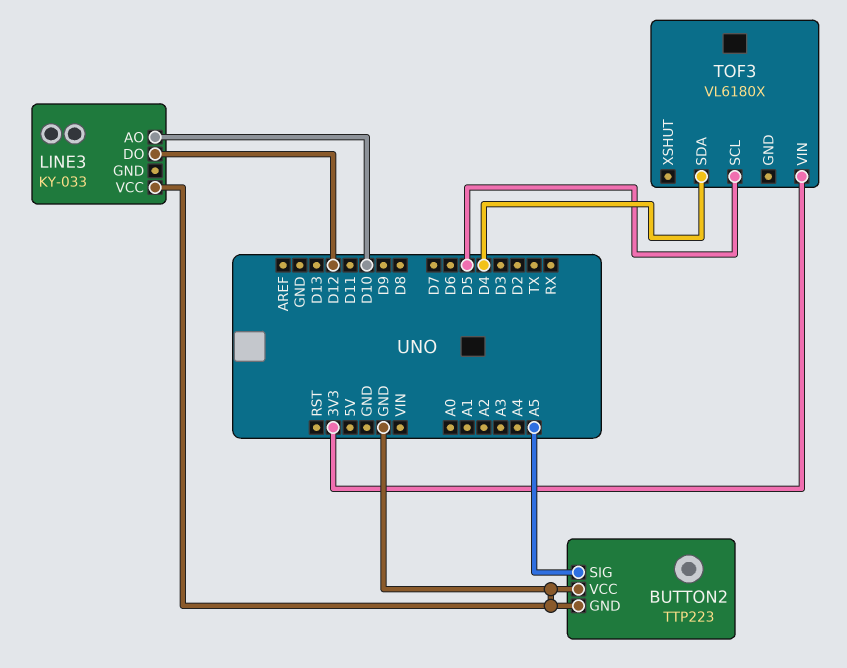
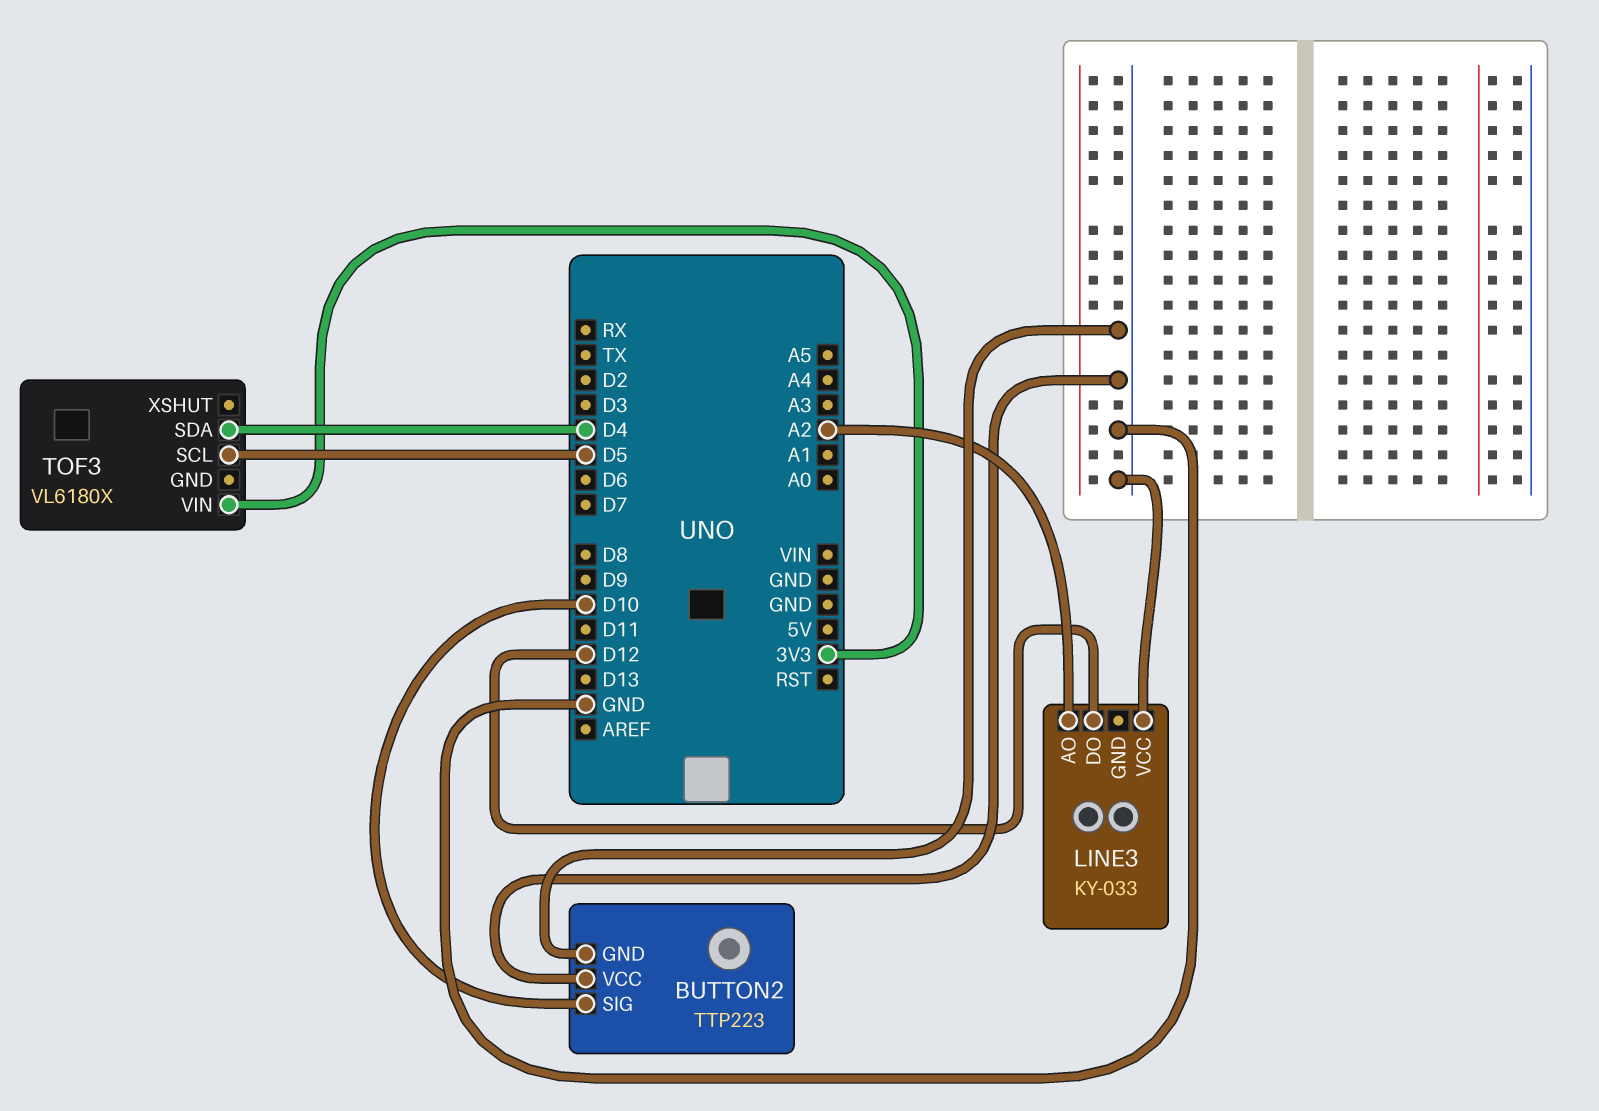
BUTTON2 pin SIG: A5 -> D10
LINE3 pin AO: D10 -> A2

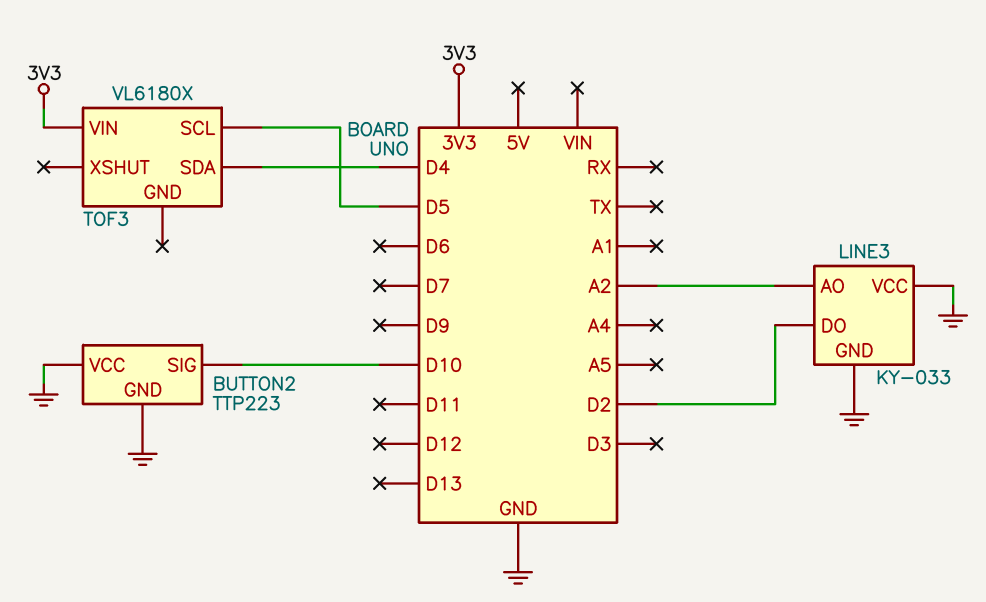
LINE3 pin DO: D12 -> D2
LINE3 pin GND: none -> GND

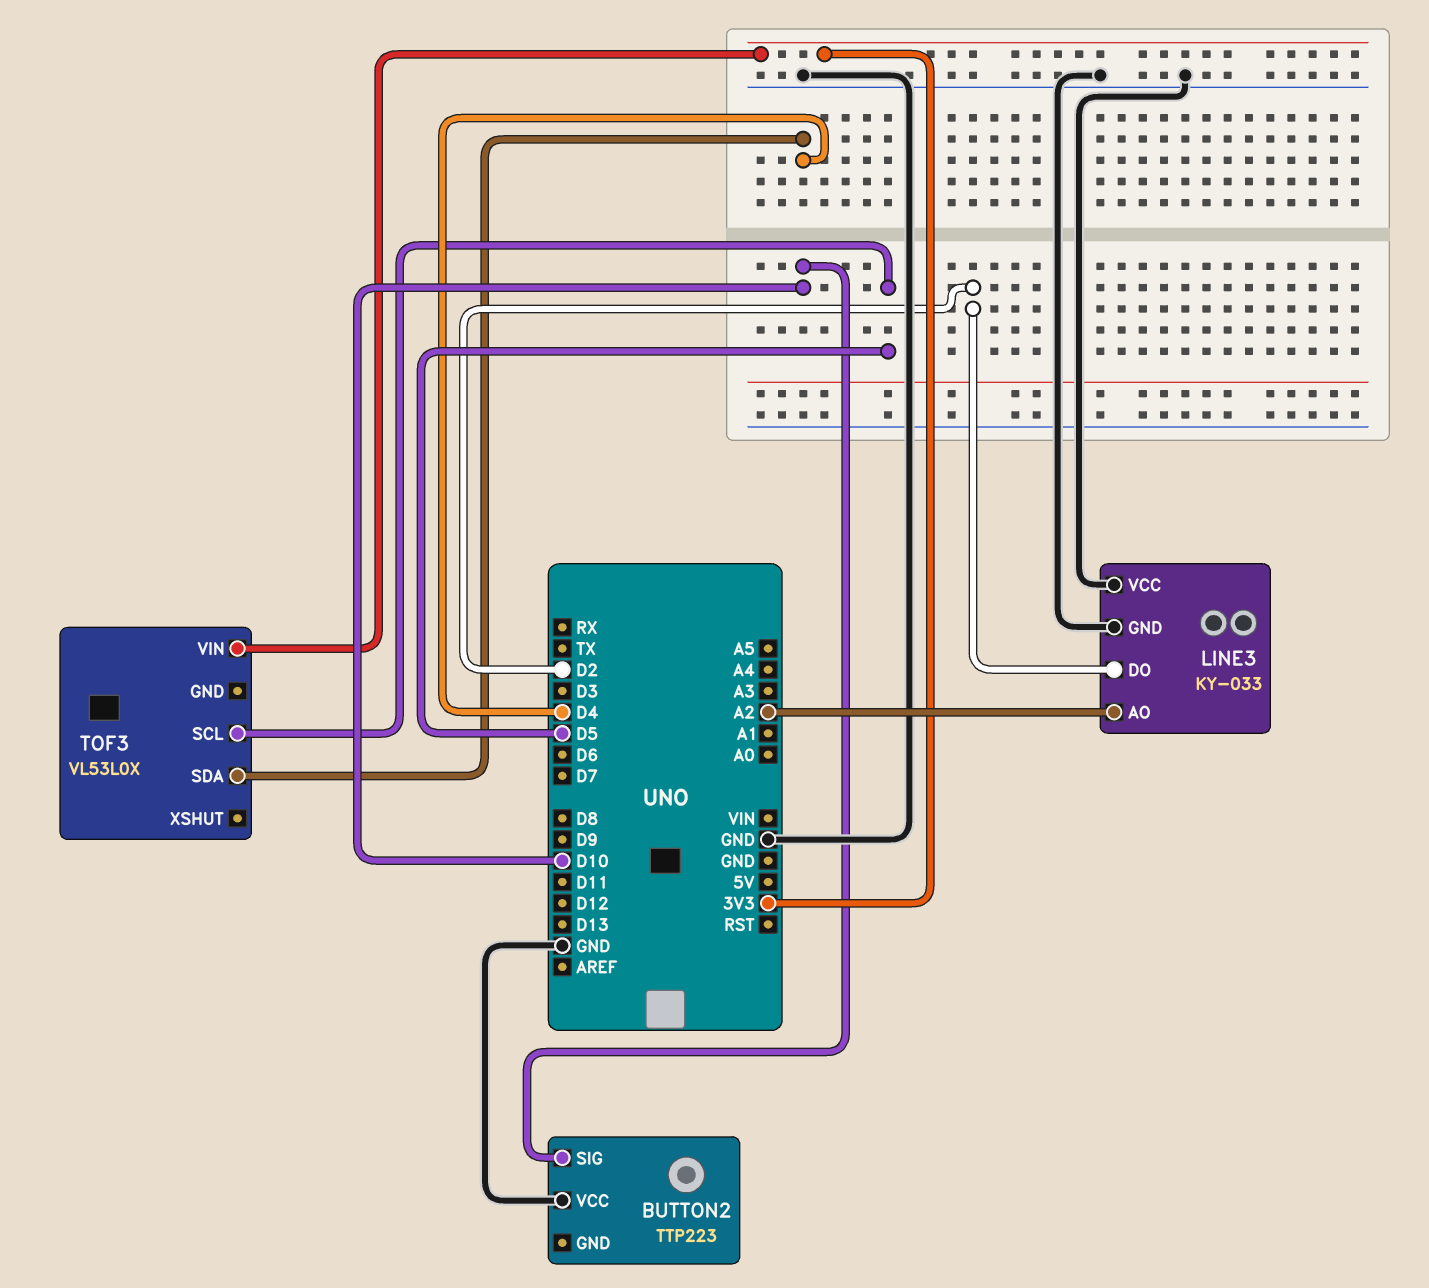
BUTTON2 pin GND: GND -> none
TOF3: VL6180X -> VL53L0X

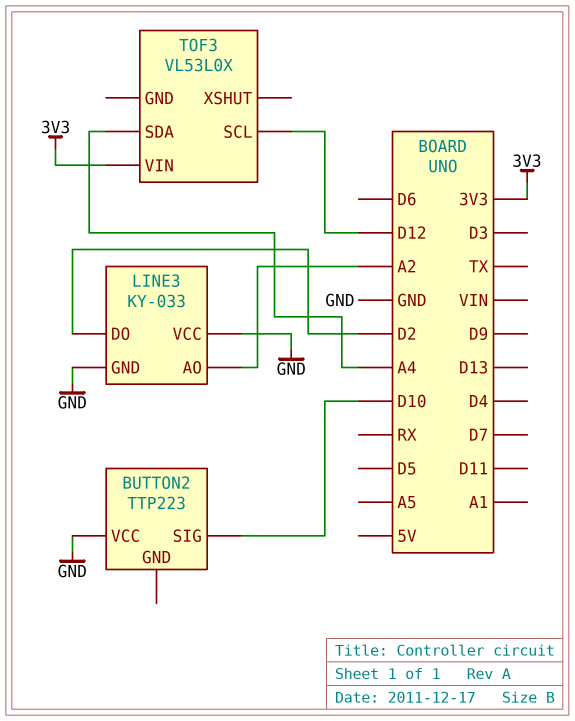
TOF3 pin SCL: D5 -> D12
TOF3 pin SDA: D4 -> A4

